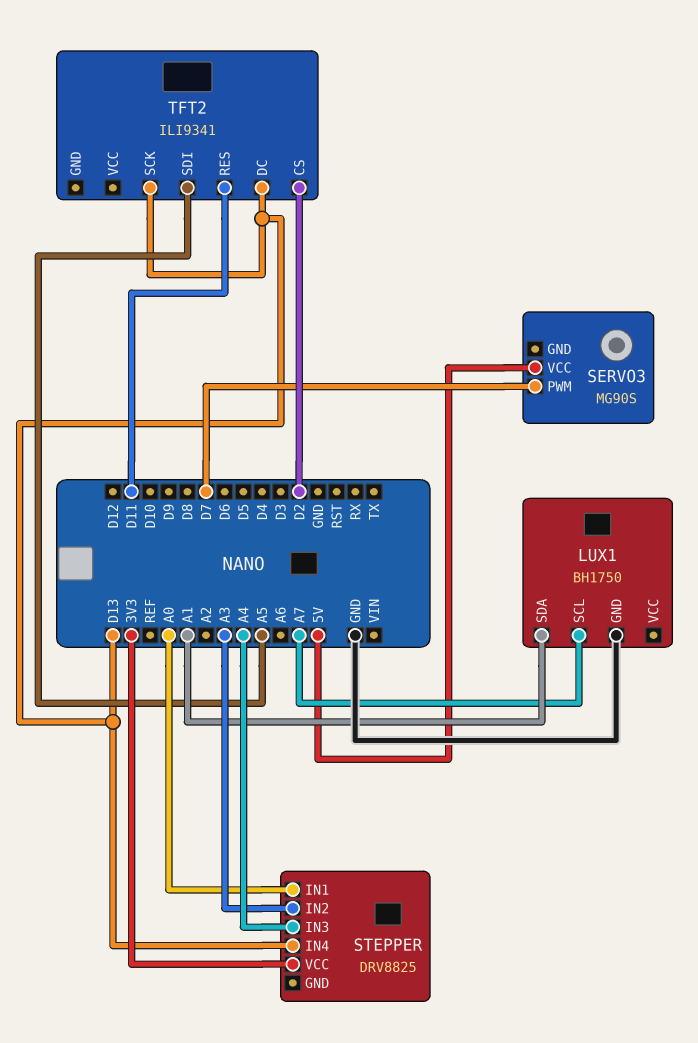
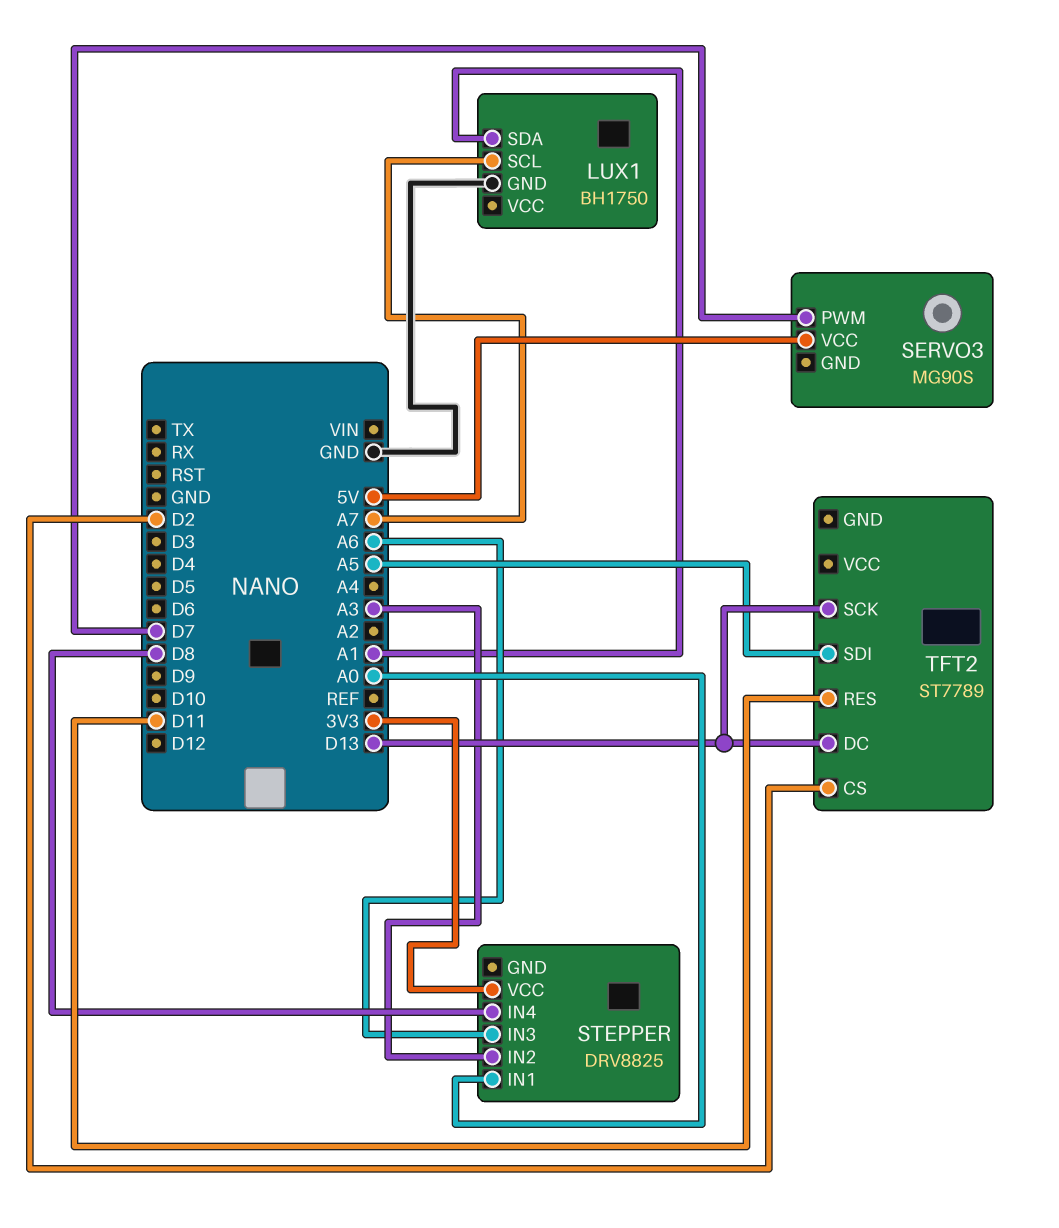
STEPPER pin IN3: A4 -> A6
STEPPER pin IN4: D13 -> D8
TFT2: ILI9341 -> ST7789

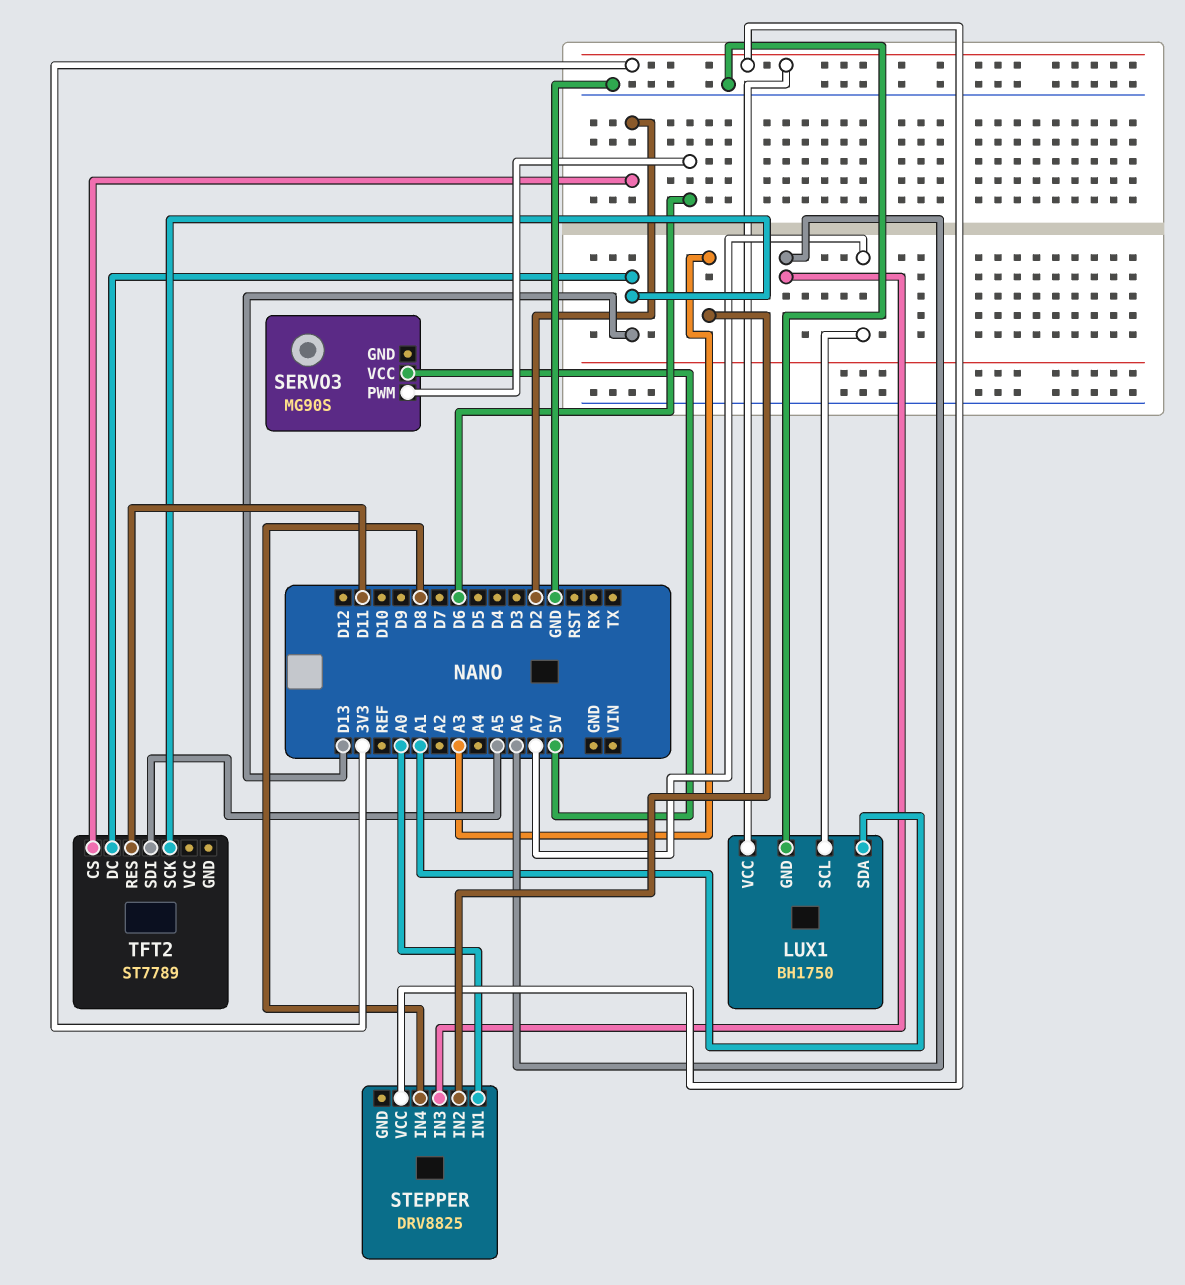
LUX1 pin VCC: none -> 3V3
SERVO3 pin PWM: D7 -> D6

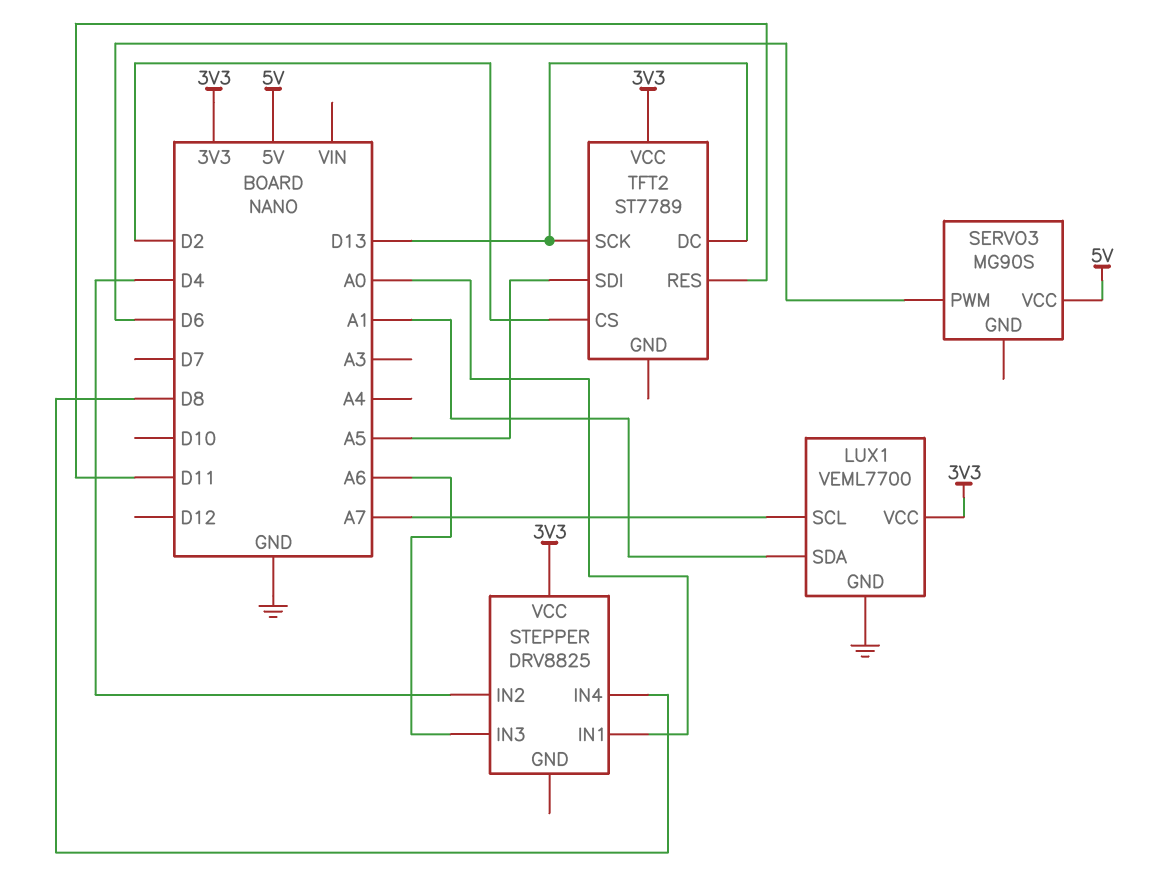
LUX1: BH1750 -> VEML7700
STEPPER pin IN2: A3 -> D4
TFT2 pin VCC: none -> 3V3

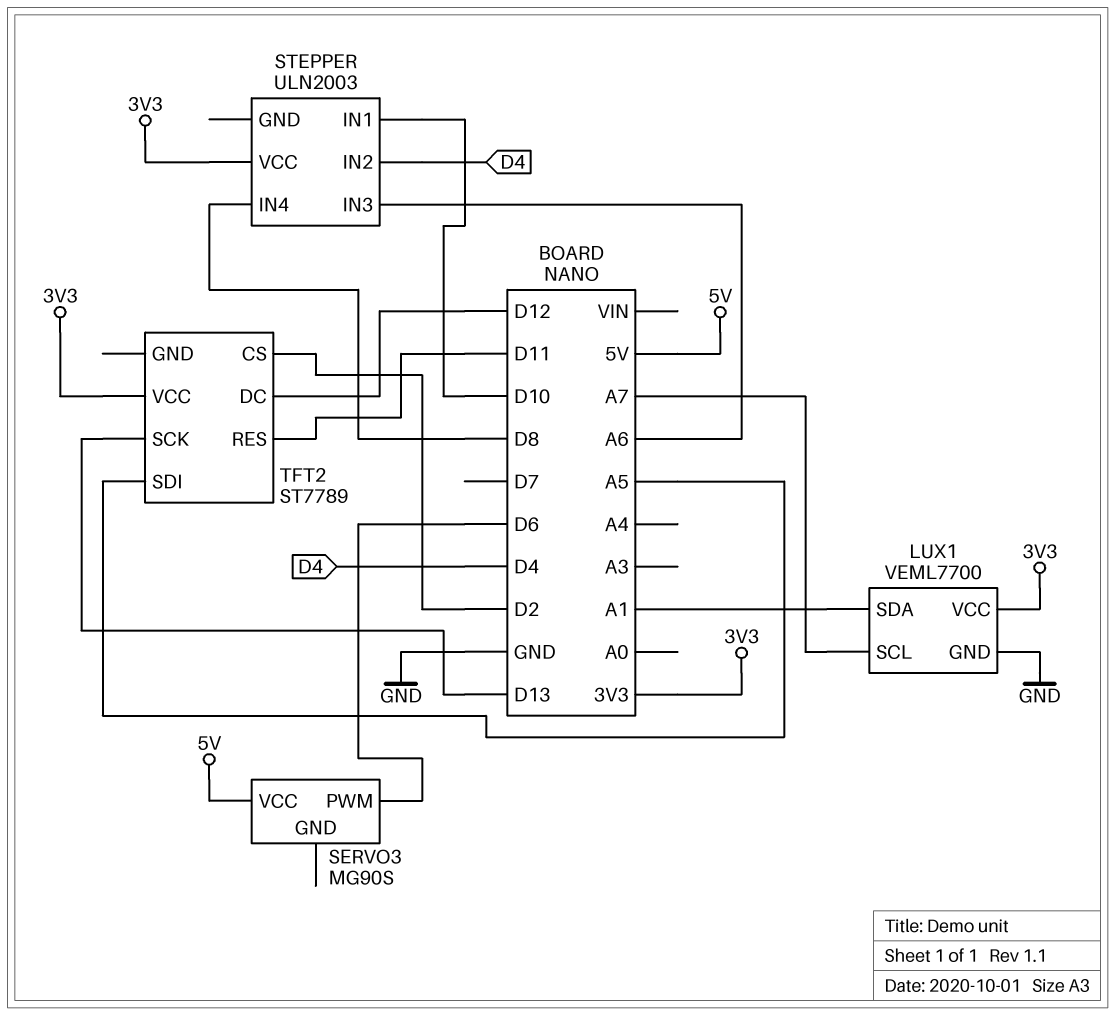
STEPPER: DRV8825 -> ULN2003
STEPPER pin IN1: A0 -> D10
TFT2 pin DC: D13 -> D12

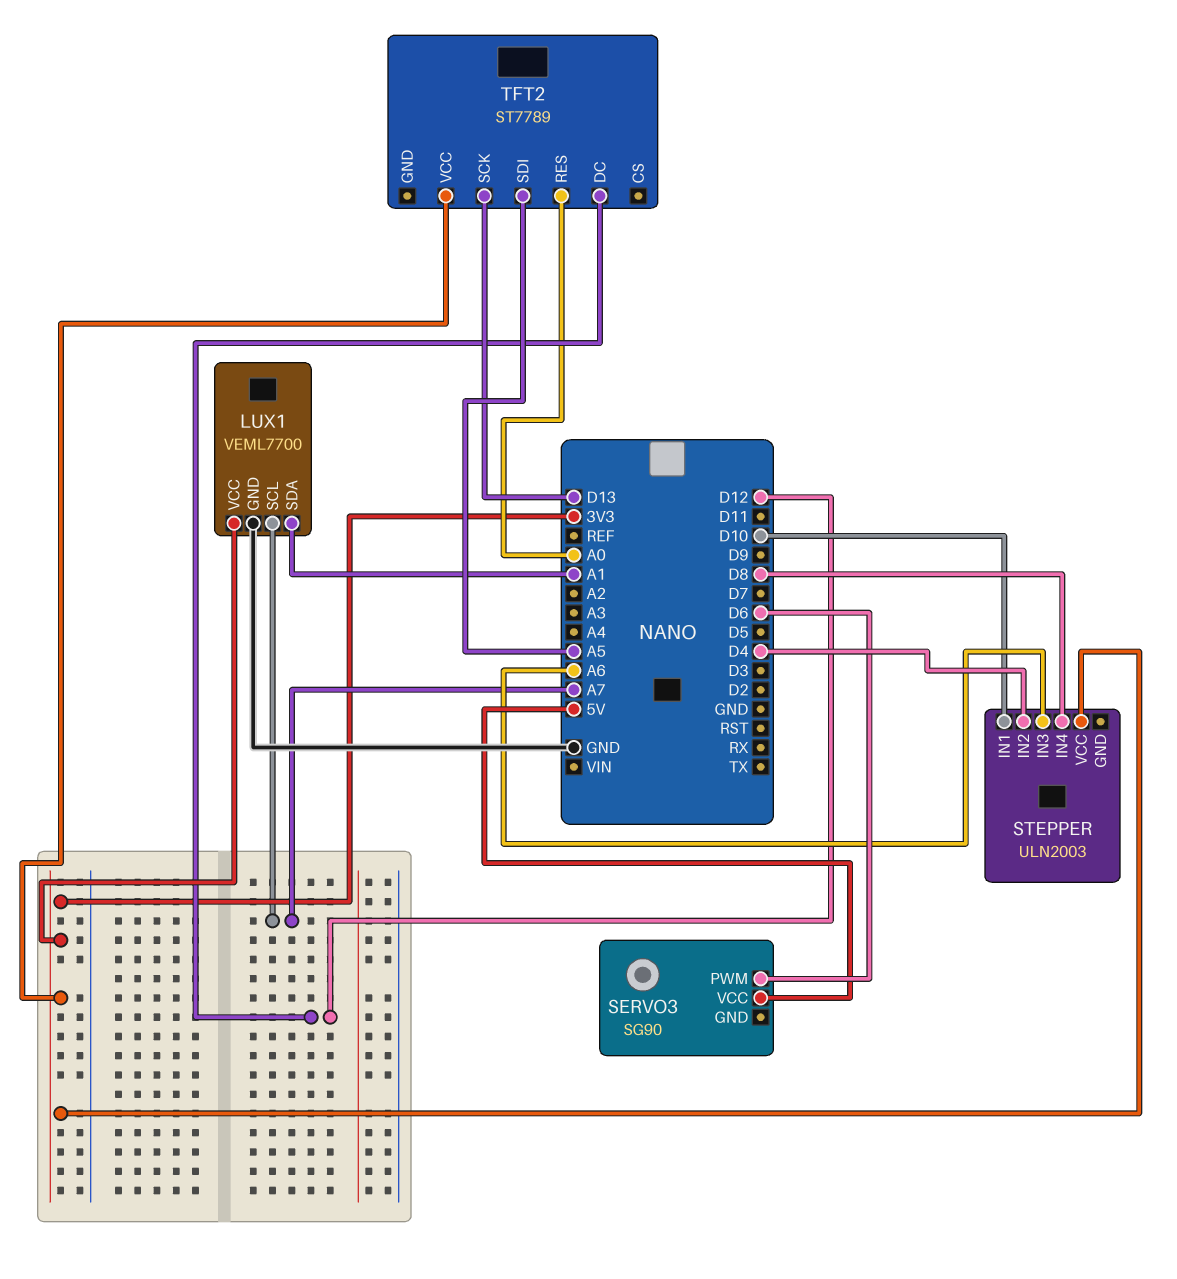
SERVO3: MG90S -> SG90
TFT2 pin CS: D2 -> none
TFT2 pin RES: D11 -> A0

